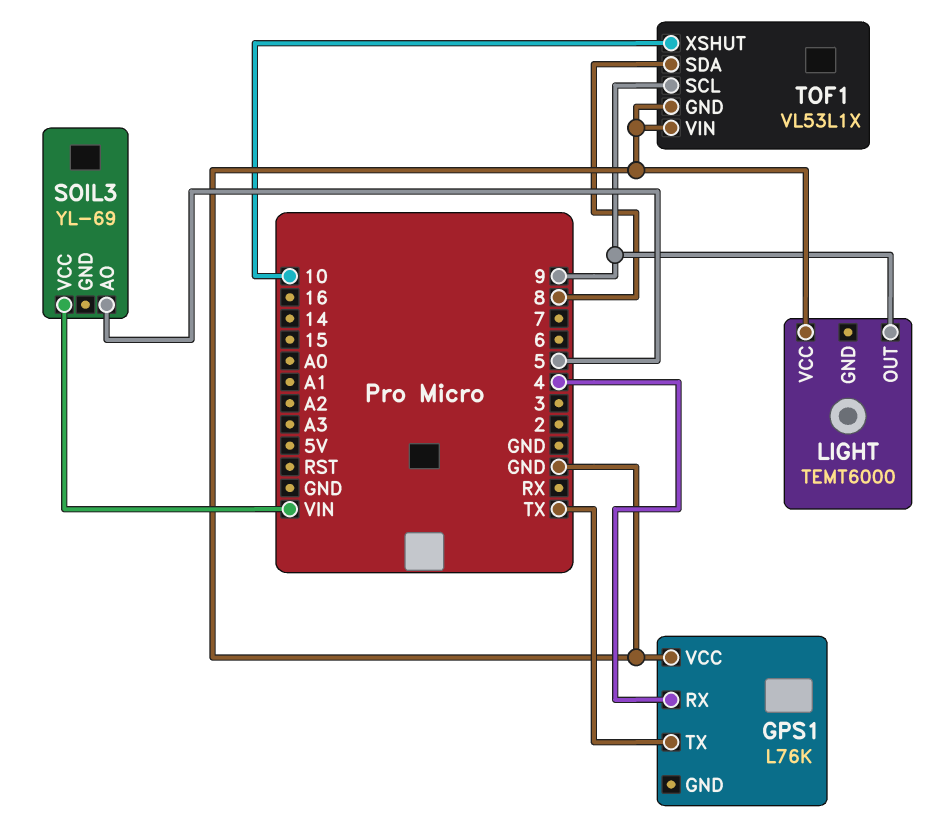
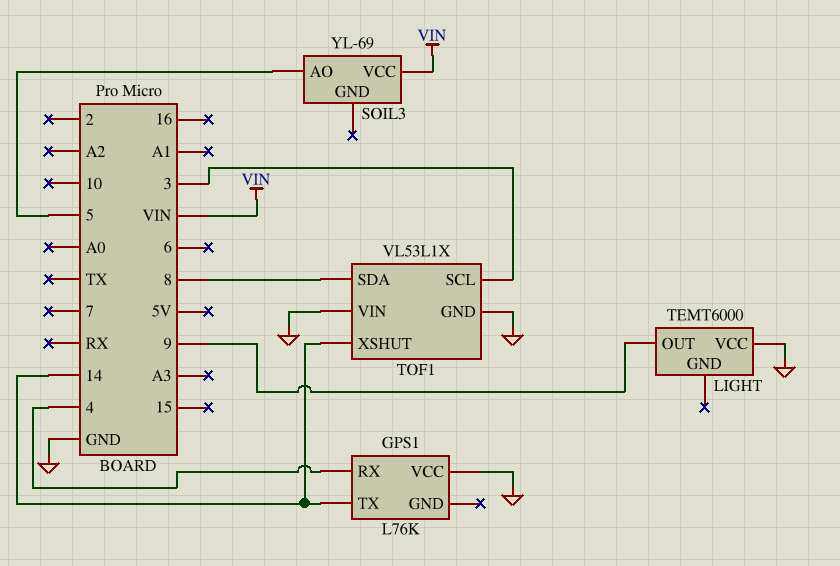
GPS1 pin TX: TX -> 14
TOF1 pin SCL: 9 -> 3
TOF1 pin XSHUT: 10 -> 14

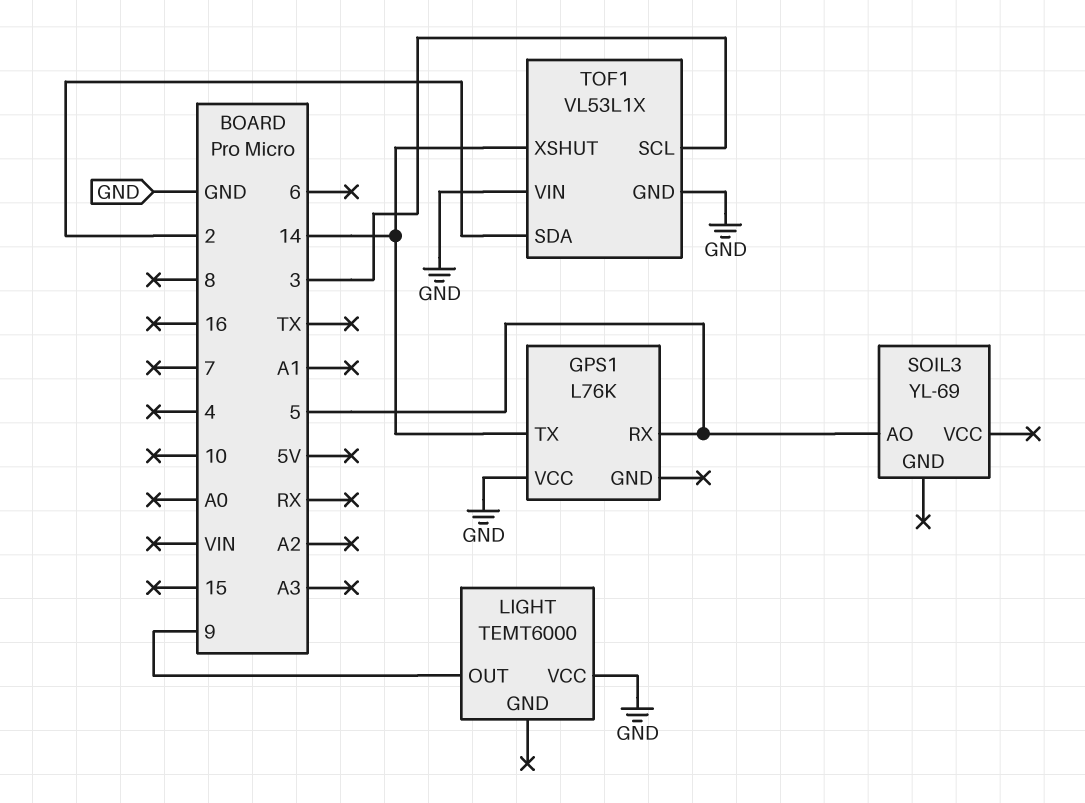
GPS1 pin RX: 4 -> 5
SOIL3 pin VCC: VIN -> none
TOF1 pin SDA: 8 -> 2

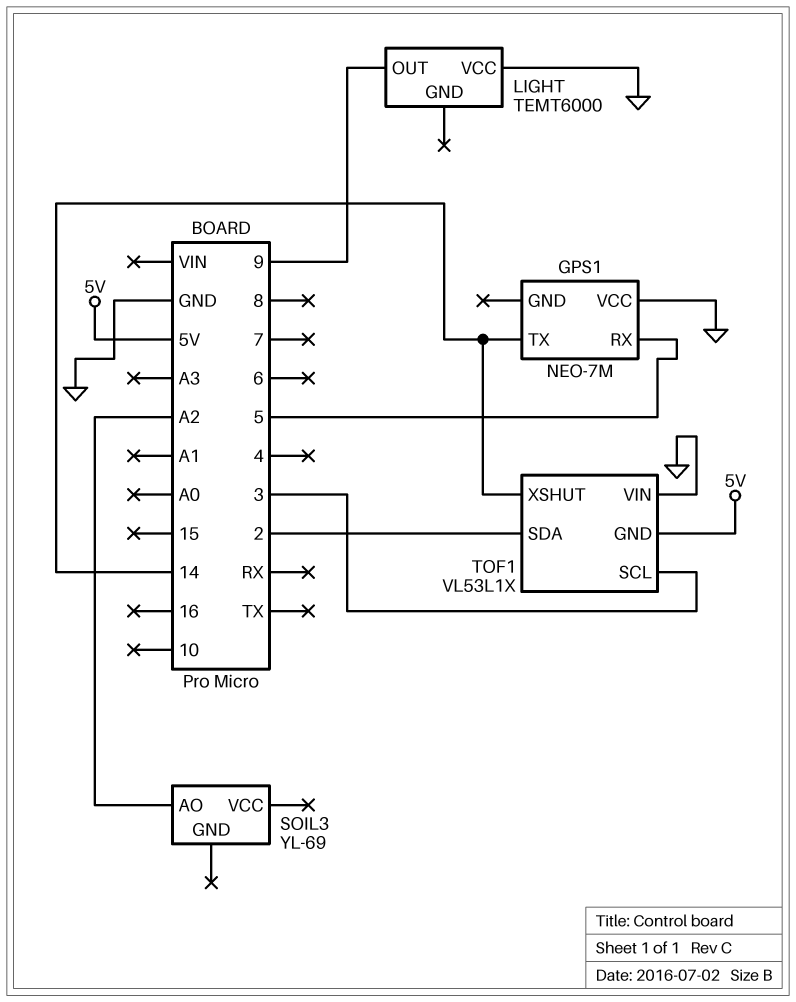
GPS1: L76K -> NEO-7M
SOIL3 pin AO: 5 -> A2
TOF1 pin GND: GND -> 5V

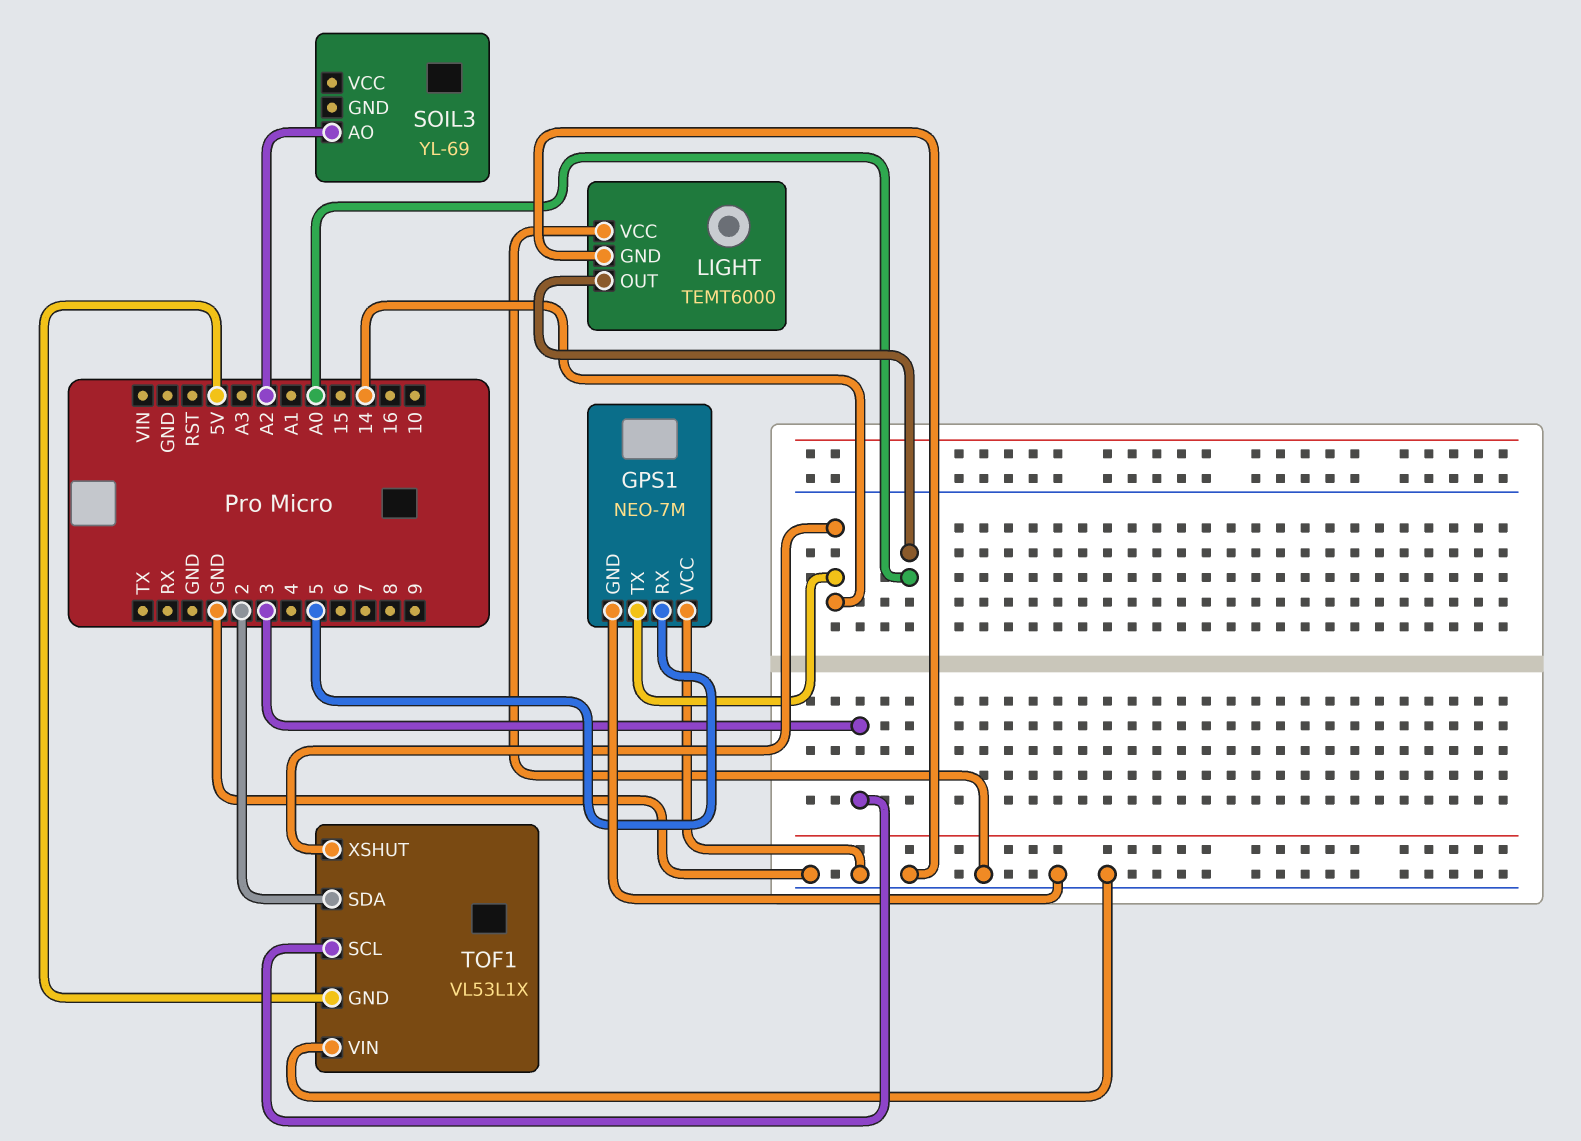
GPS1 pin GND: none -> GND
LIGHT pin GND: none -> GND
LIGHT pin OUT: 9 -> A0

